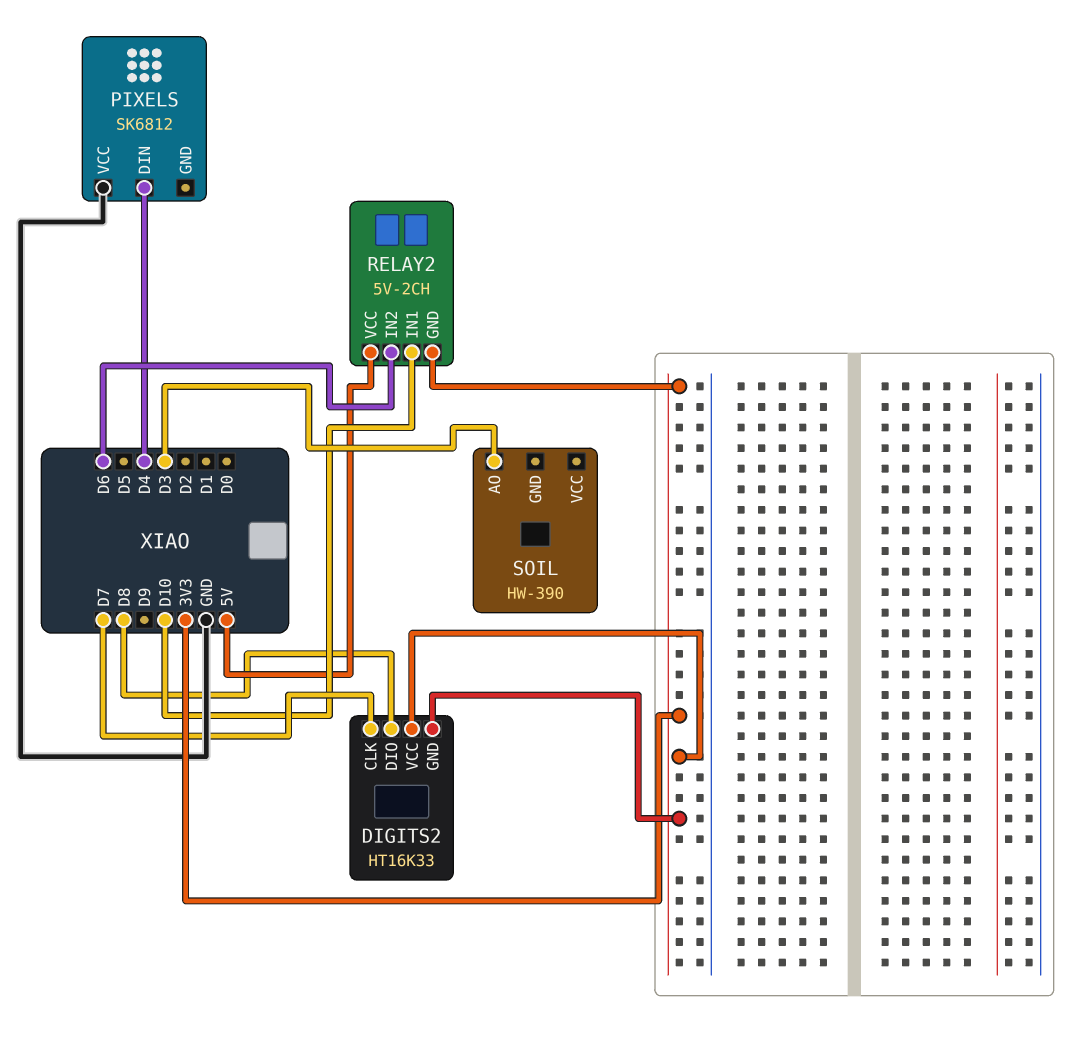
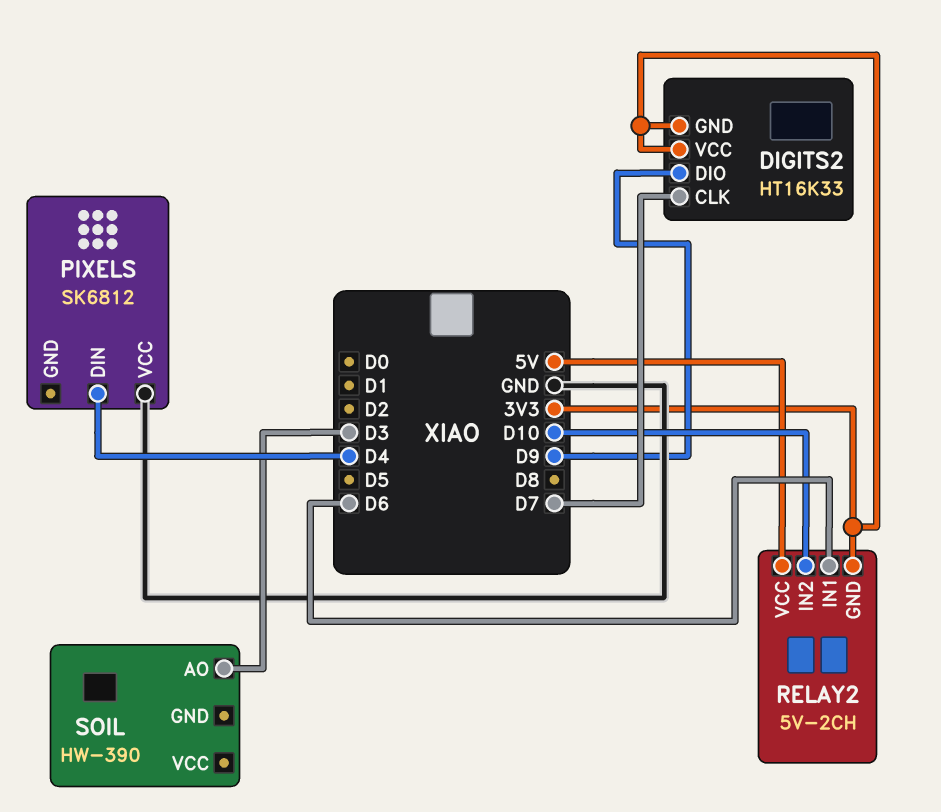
DIGITS2 pin DIO: D8 -> D9
RELAY2 pin IN1: D10 -> D6
RELAY2 pin IN2: D6 -> D10

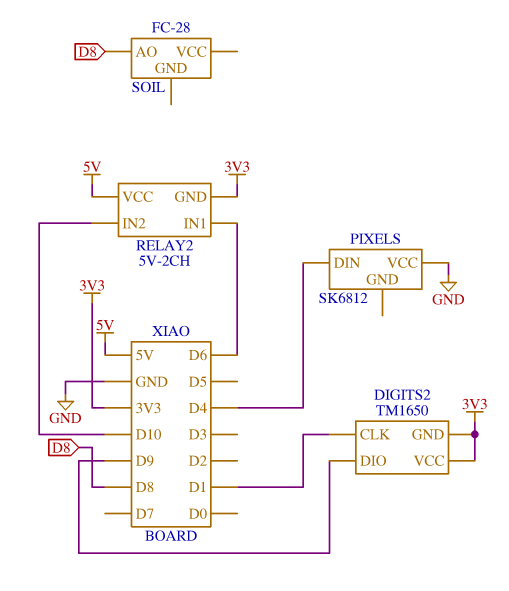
DIGITS2: HT16K33 -> TM1650
DIGITS2 pin CLK: D7 -> D1
SOIL: HW-390 -> FC-28
SOIL pin AO: D3 -> D8

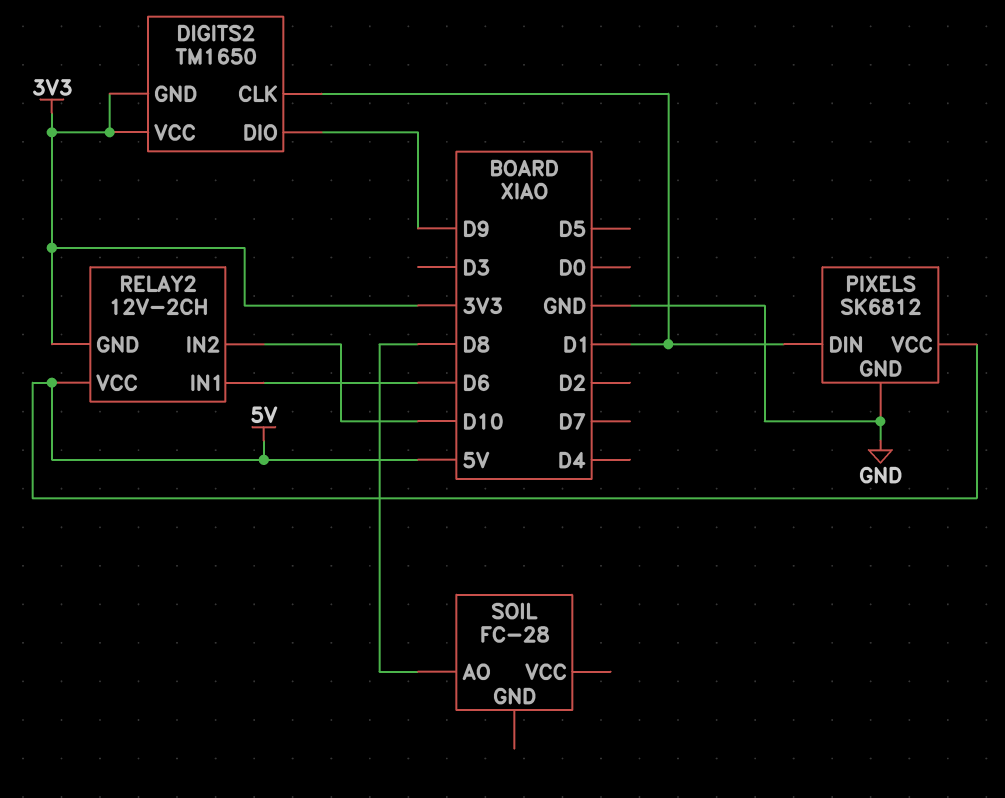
PIXELS pin DIN: D4 -> D1
PIXELS pin GND: none -> GND
PIXELS pin VCC: GND -> 5V
RELAY2: 5V-2CH -> 12V-2CH

